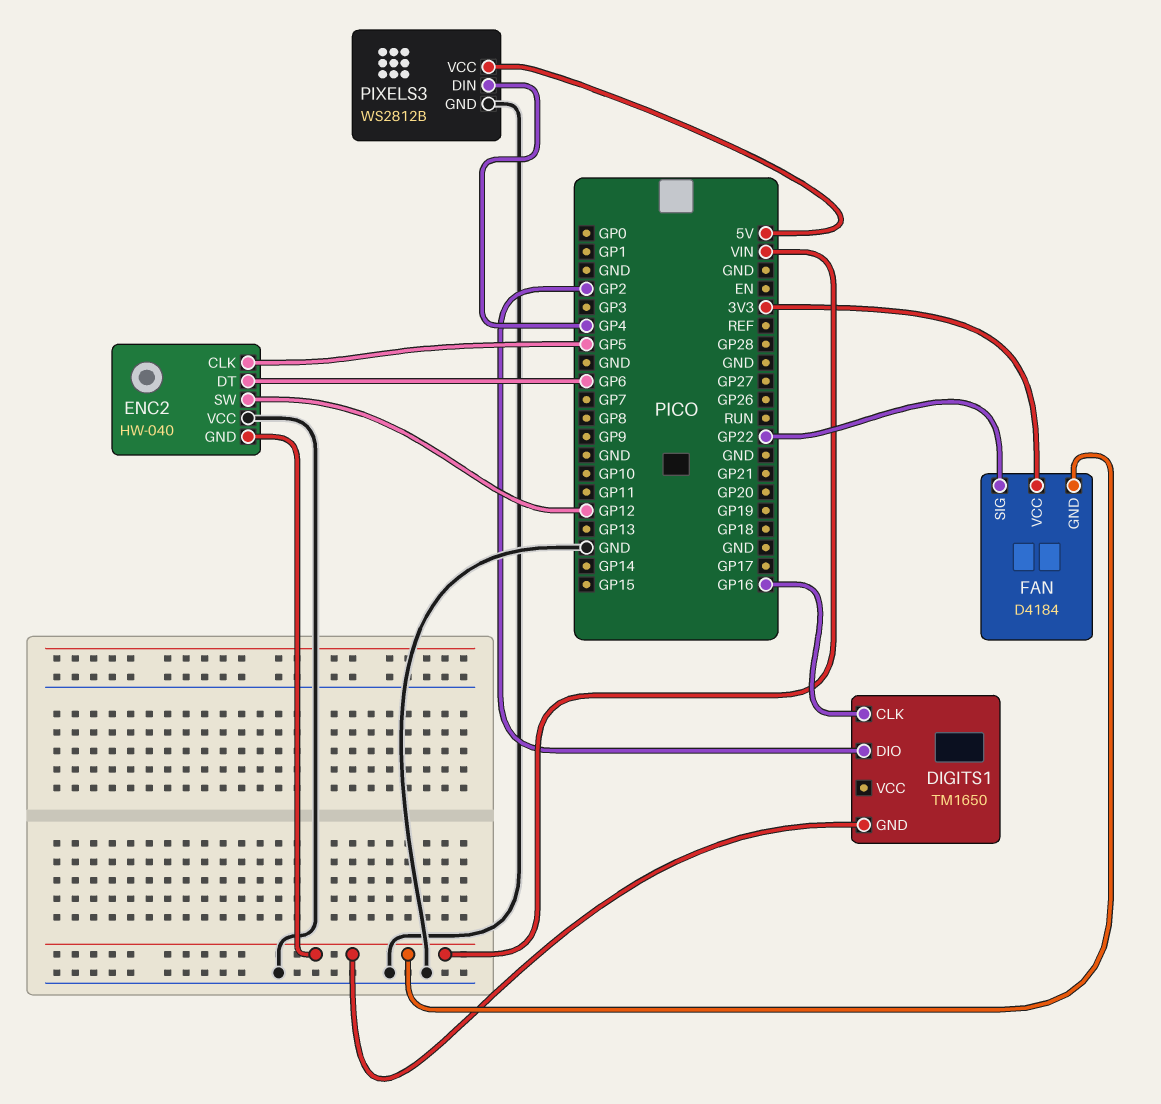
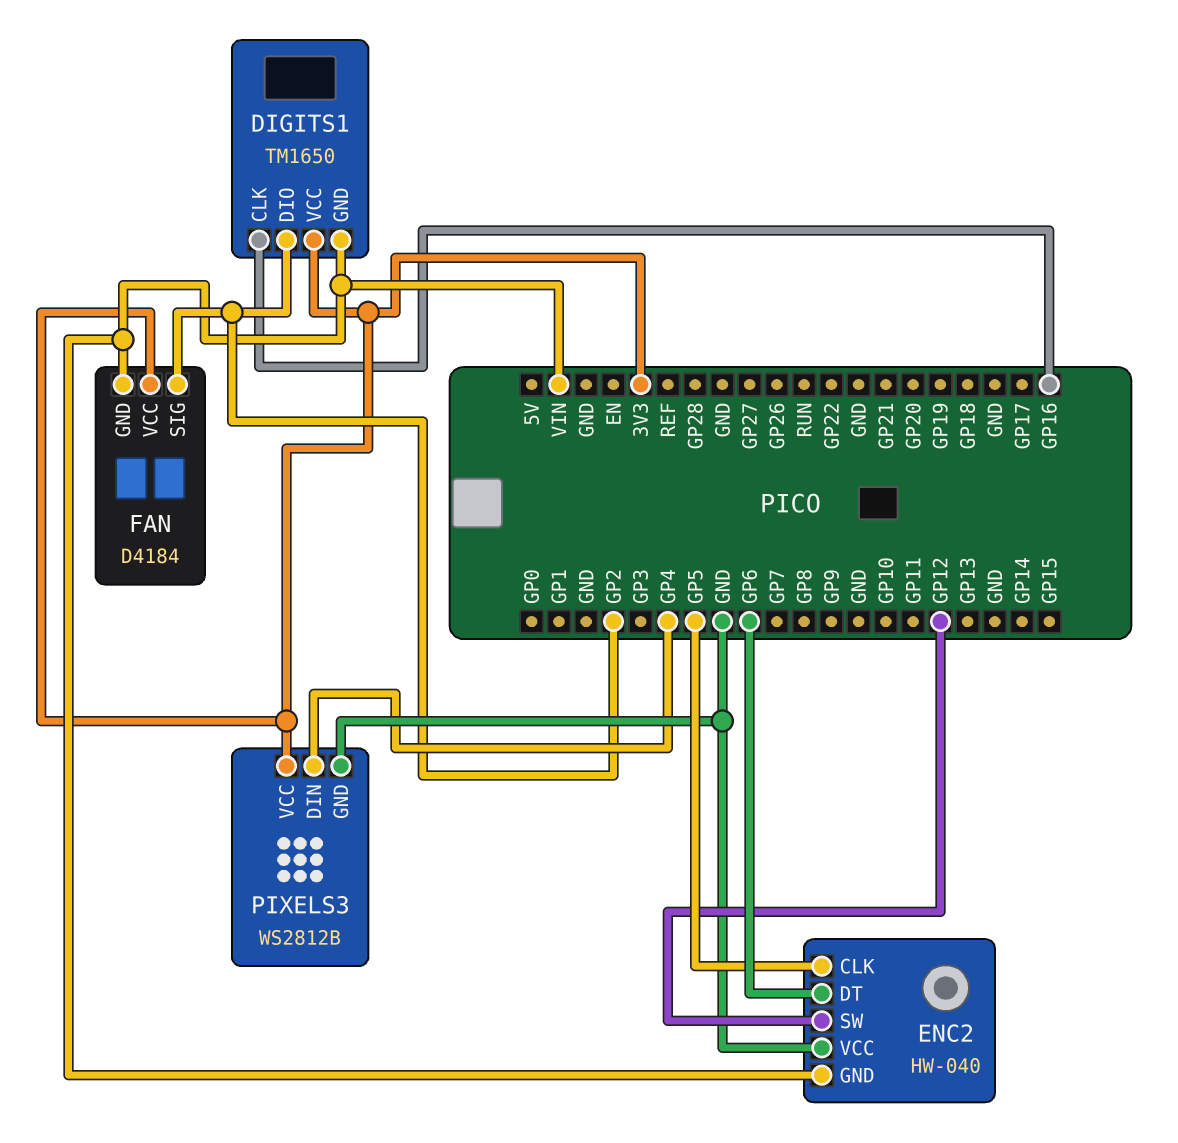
DIGITS1 pin VCC: none -> 3V3
FAN pin SIG: GP22 -> GP2
PIXELS3 pin VCC: 5V -> 3V3

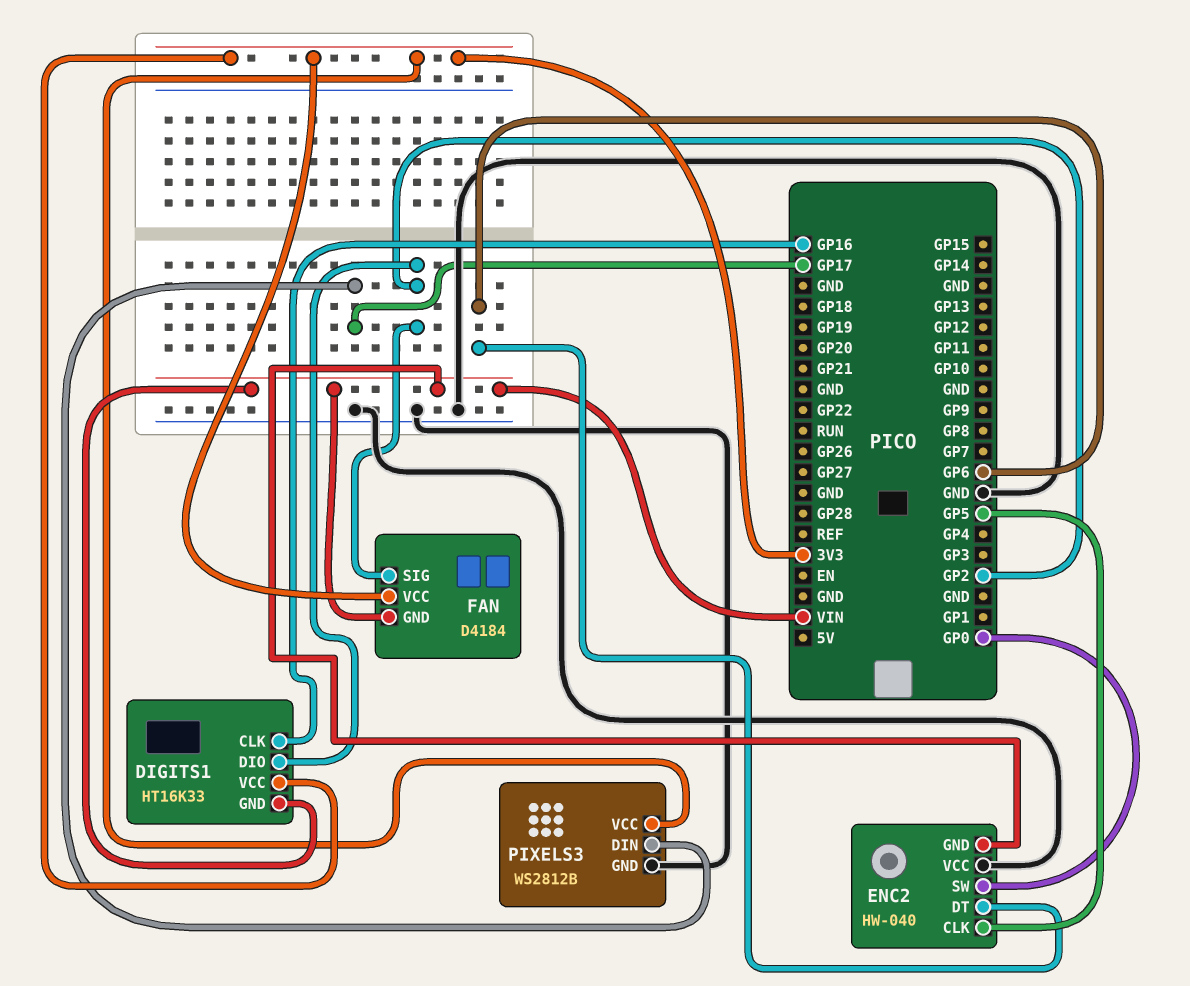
DIGITS1: TM1650 -> HT16K33
ENC2 pin SW: GP12 -> GP0
PIXELS3 pin DIN: GP4 -> GP17

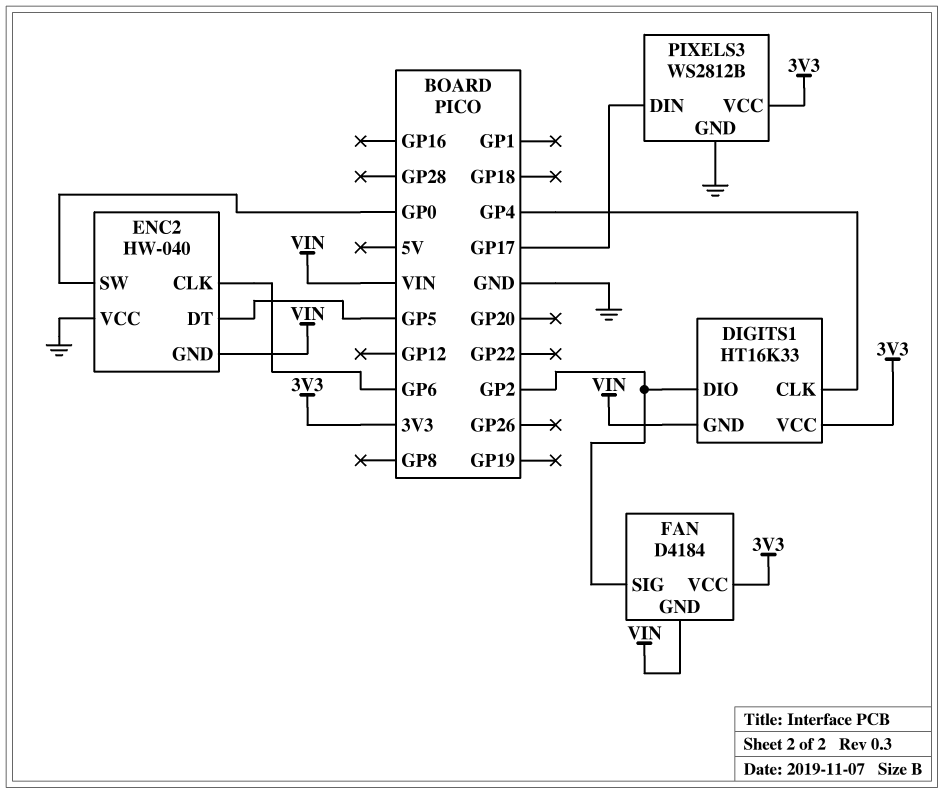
DIGITS1 pin CLK: GP16 -> GP4
ENC2 pin CLK: GP5 -> GP6
ENC2 pin DT: GP6 -> GP5

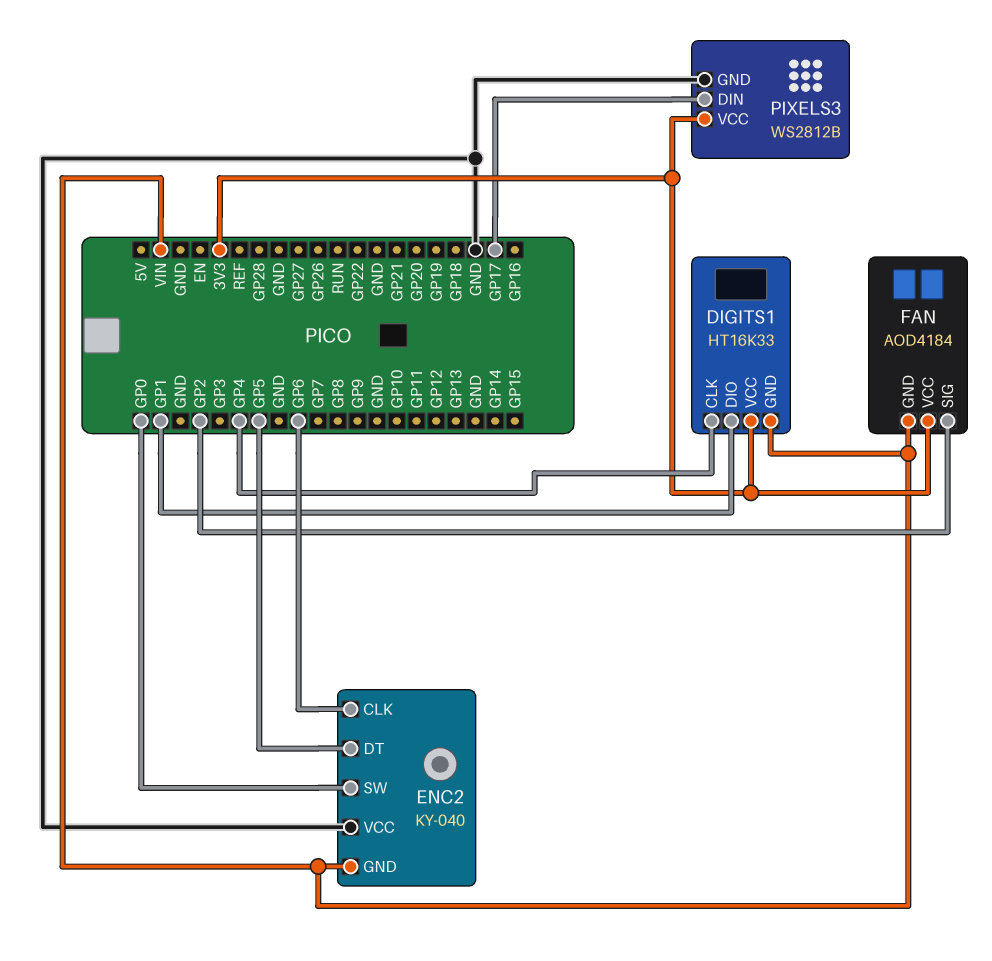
DIGITS1 pin DIO: GP2 -> GP1
ENC2: HW-040 -> KY-040
FAN: D4184 -> AOD4184

